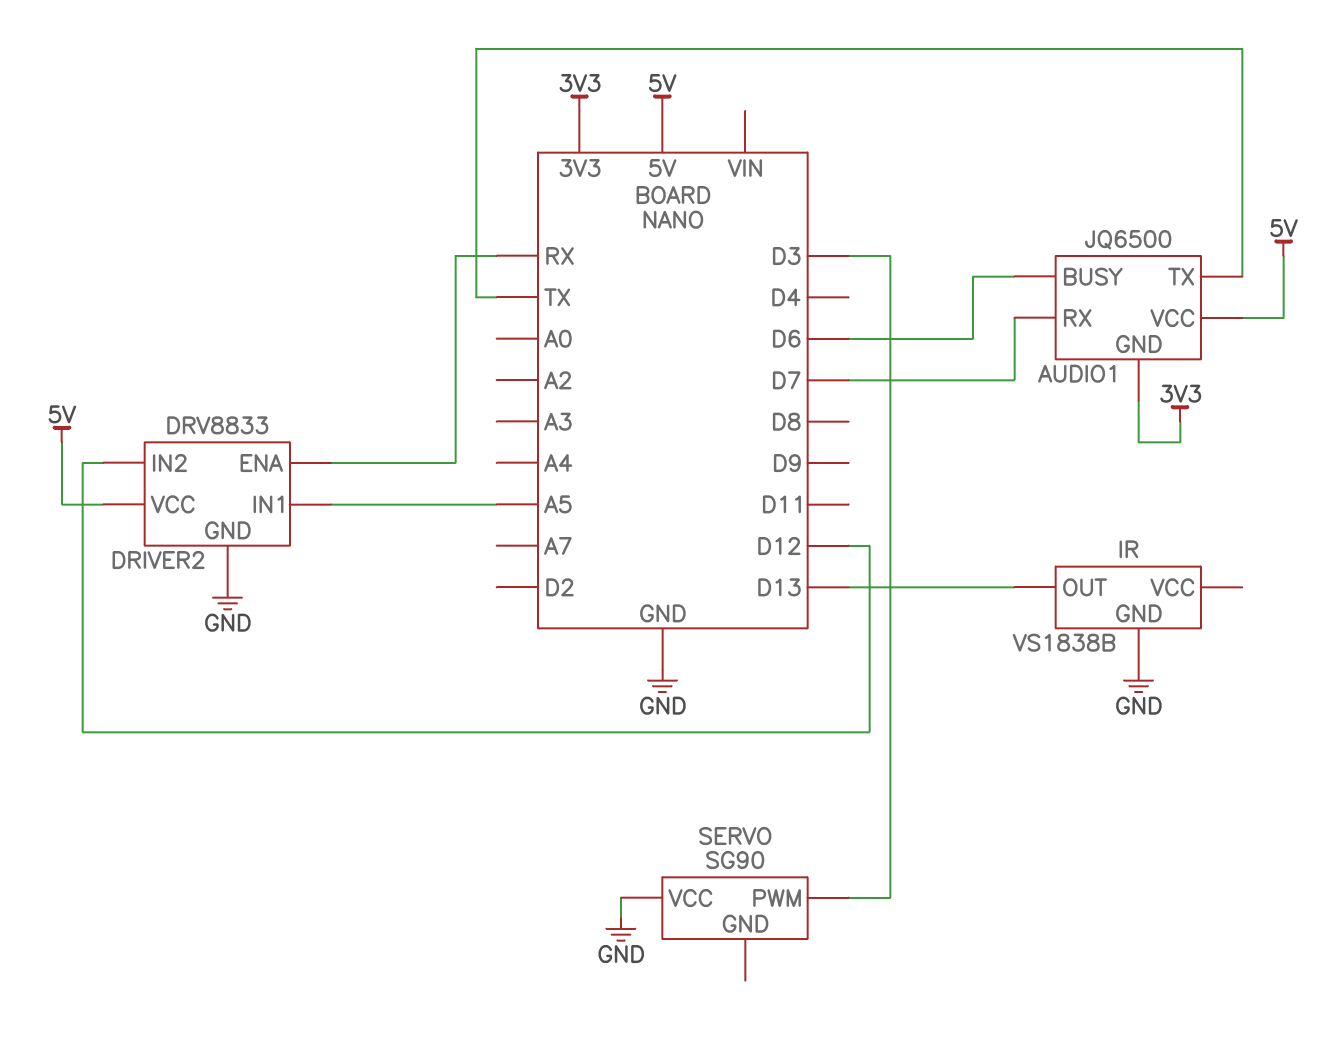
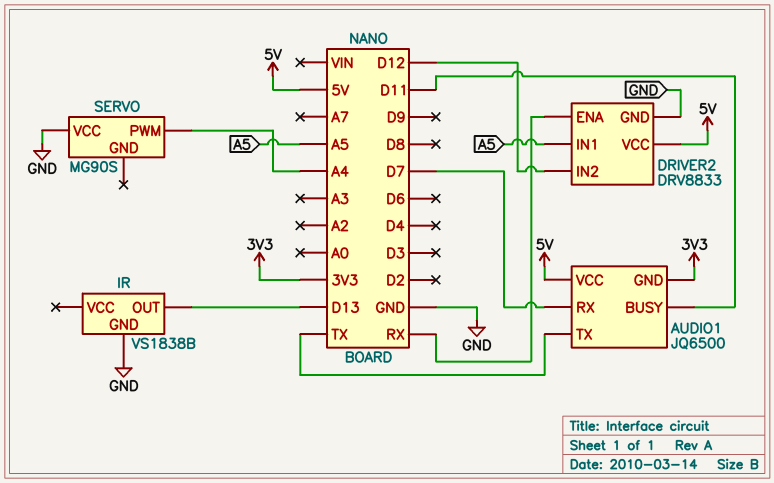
AUDIO1 pin BUSY: D6 -> D11
SERVO: SG90 -> MG90S
SERVO pin PWM: D3 -> A4

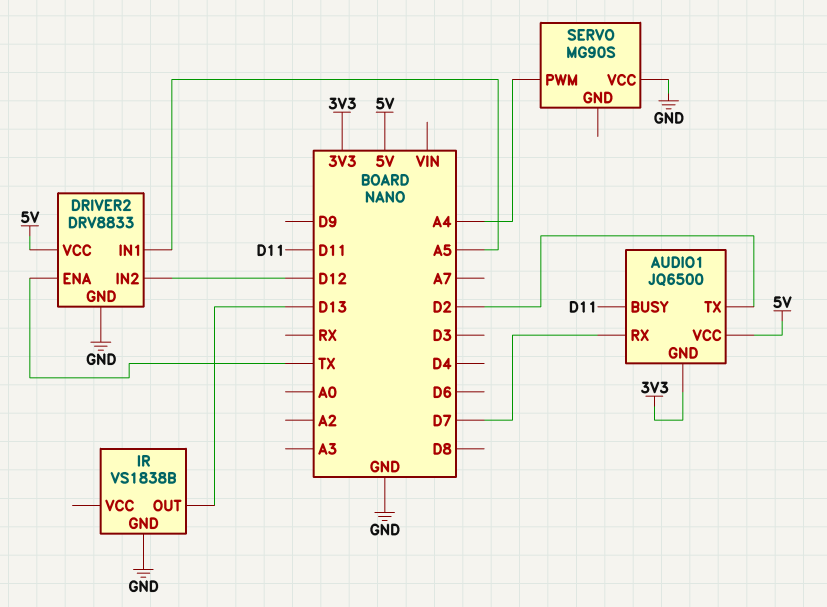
AUDIO1 pin TX: TX -> D2
DRIVER2 pin ENA: RX -> TX

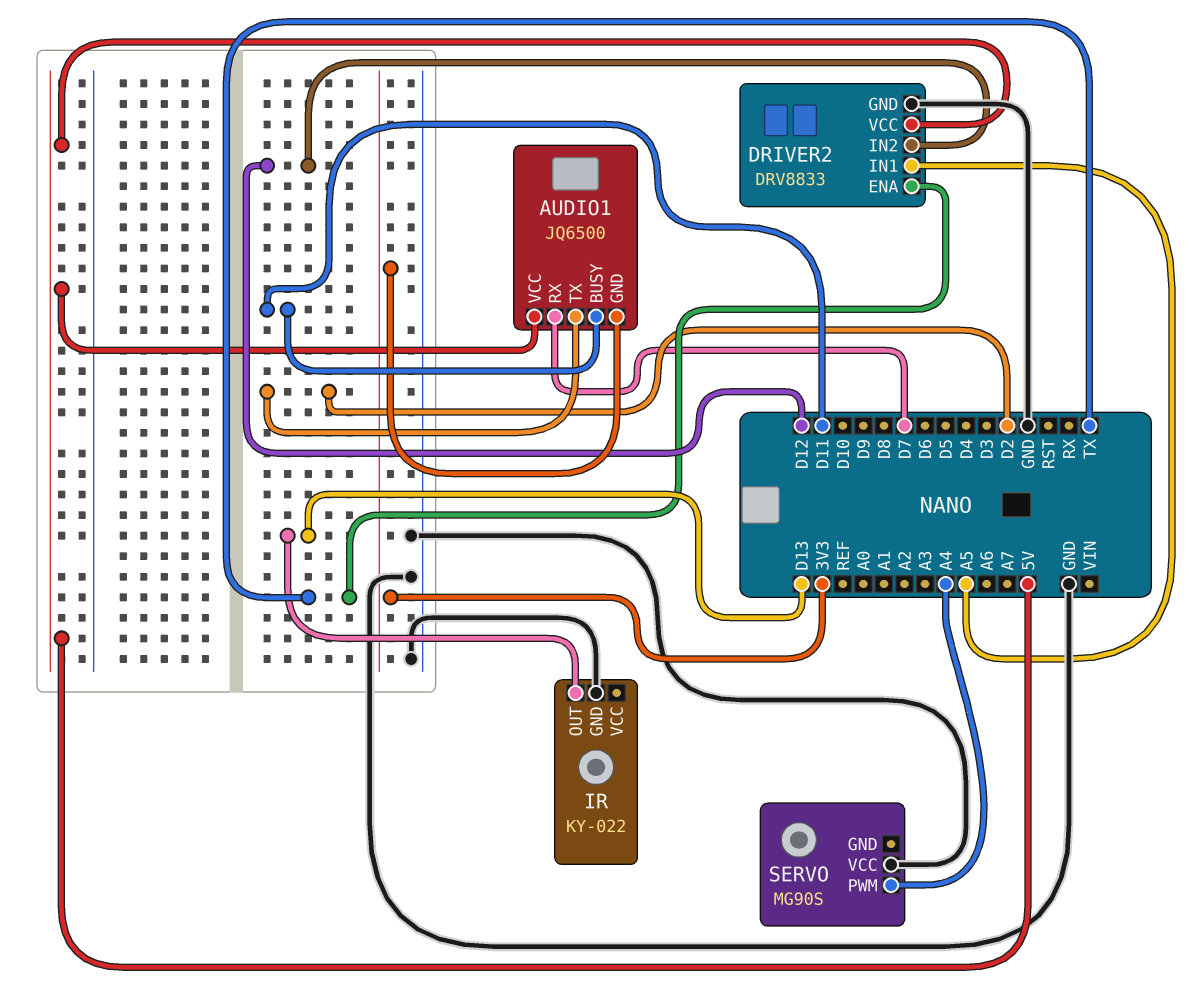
IR: VS1838B -> KY-022

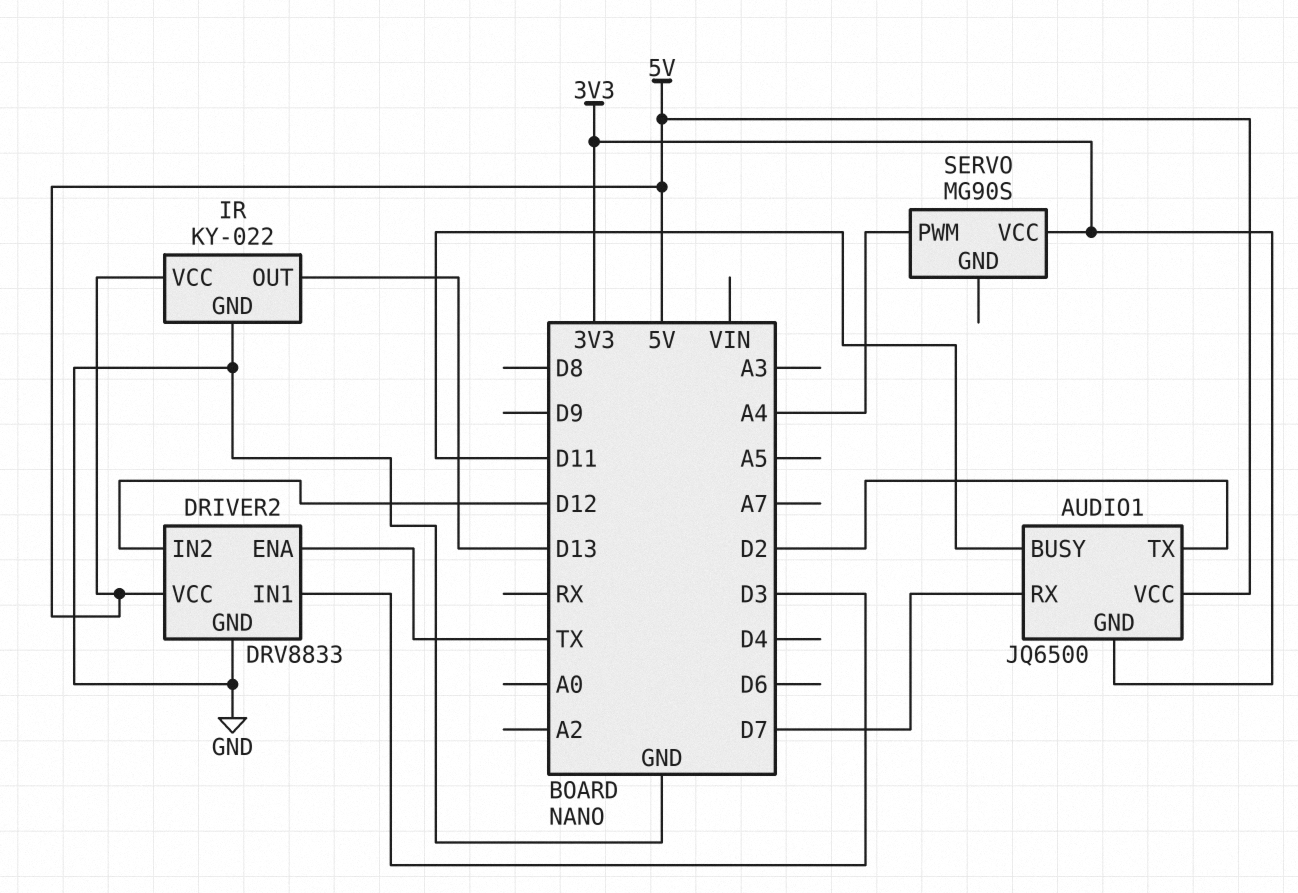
DRIVER2 pin IN1: A5 -> D3
IR pin VCC: none -> 5V
SERVO pin VCC: GND -> 3V3

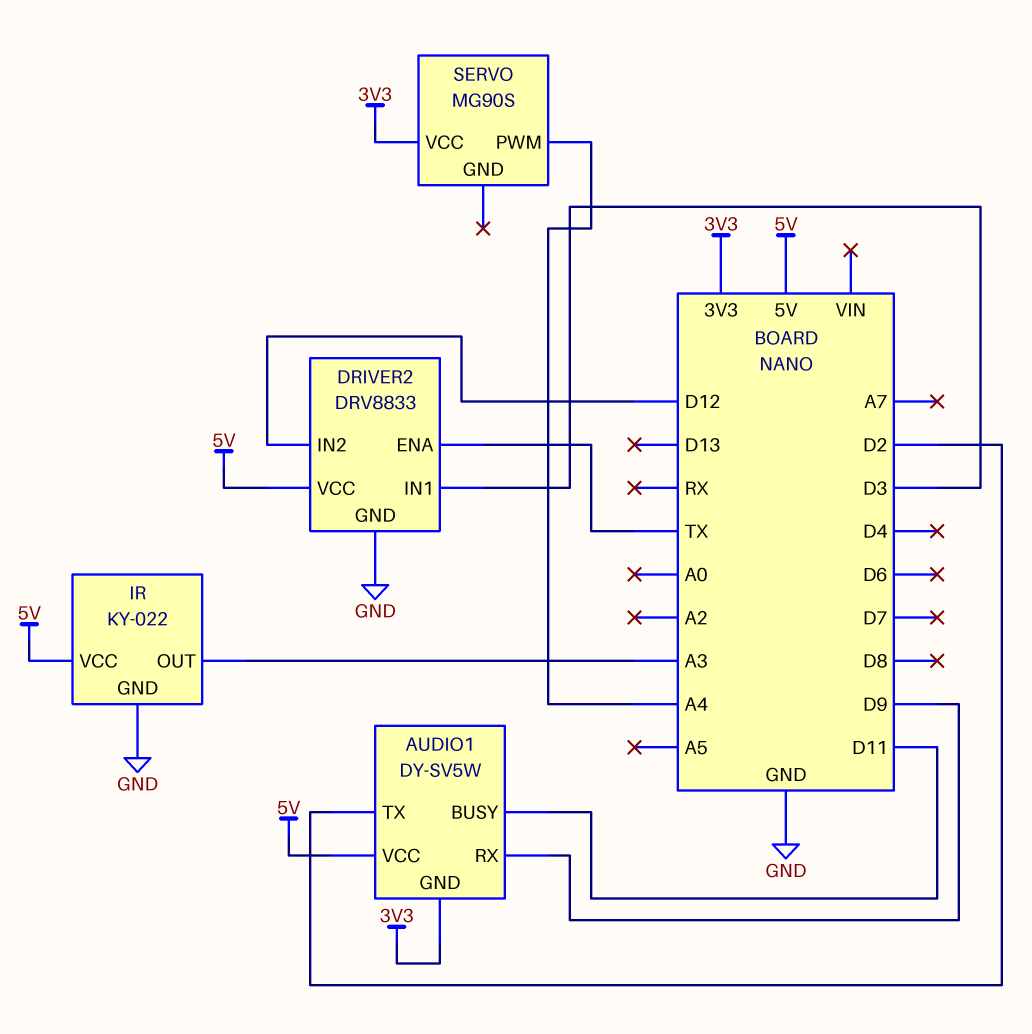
AUDIO1: JQ6500 -> DY-SV5W
AUDIO1 pin RX: D7 -> D9
IR pin OUT: D13 -> A3

